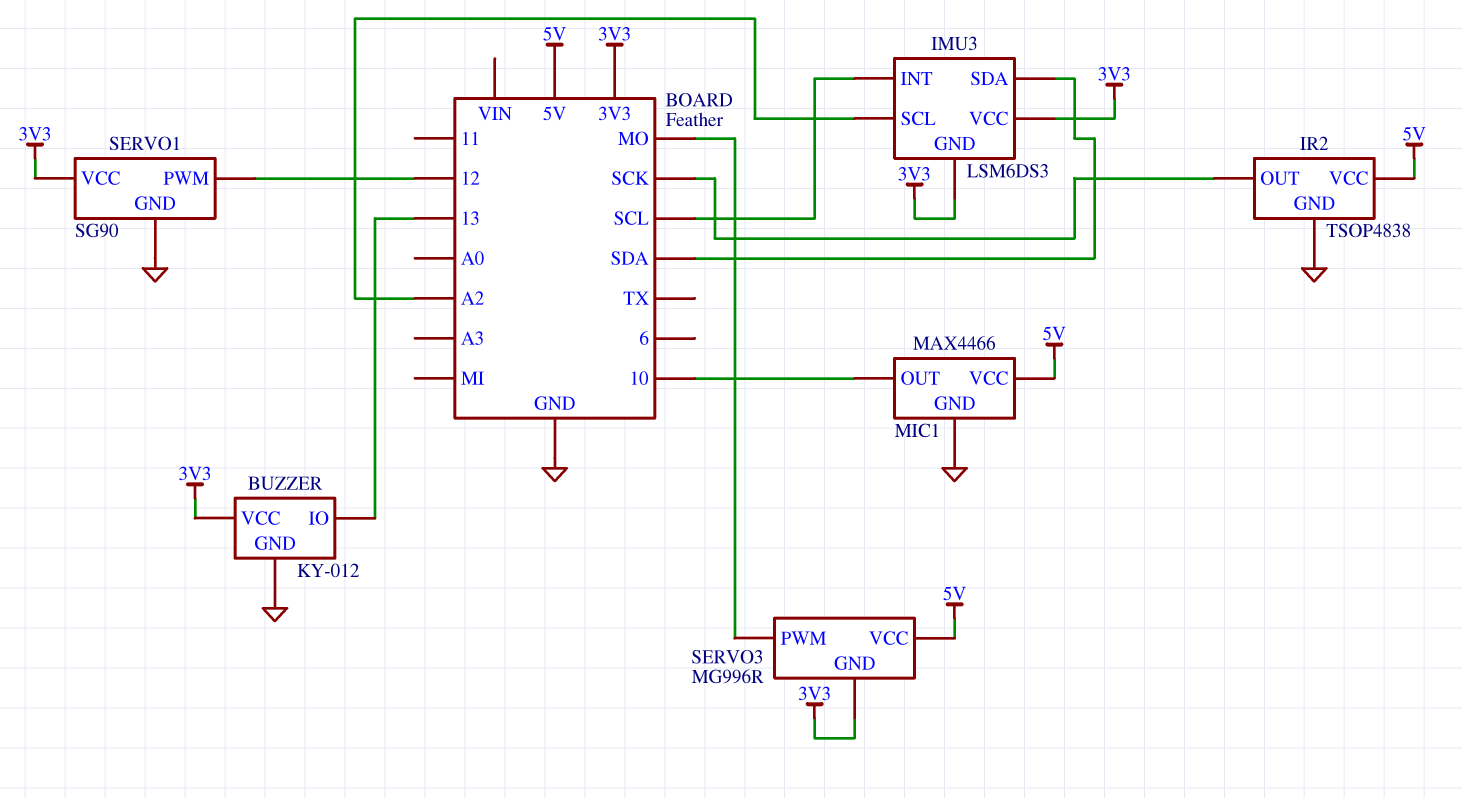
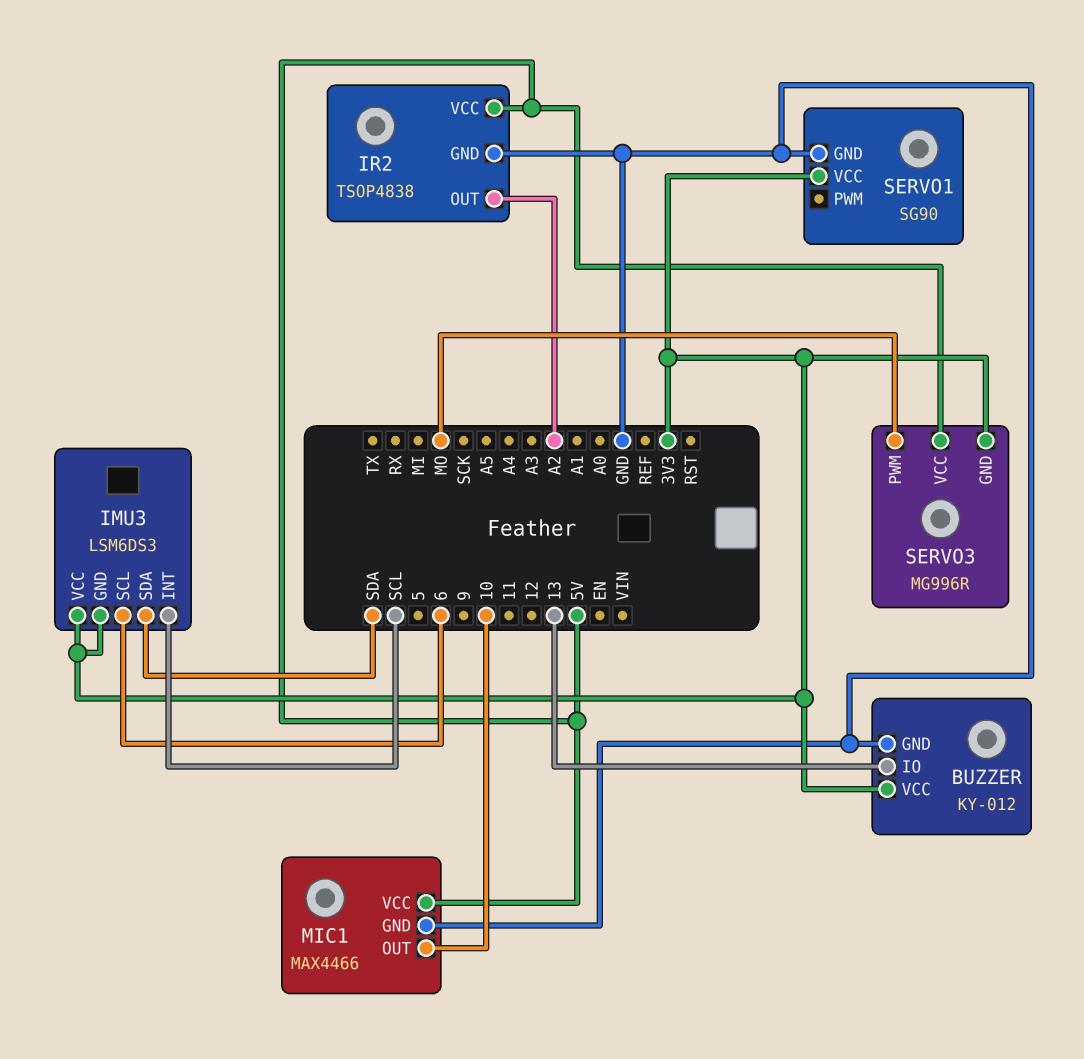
IMU3 pin SCL: A2 -> 6
IR2 pin OUT: SCK -> A2
SERVO1 pin PWM: 12 -> none

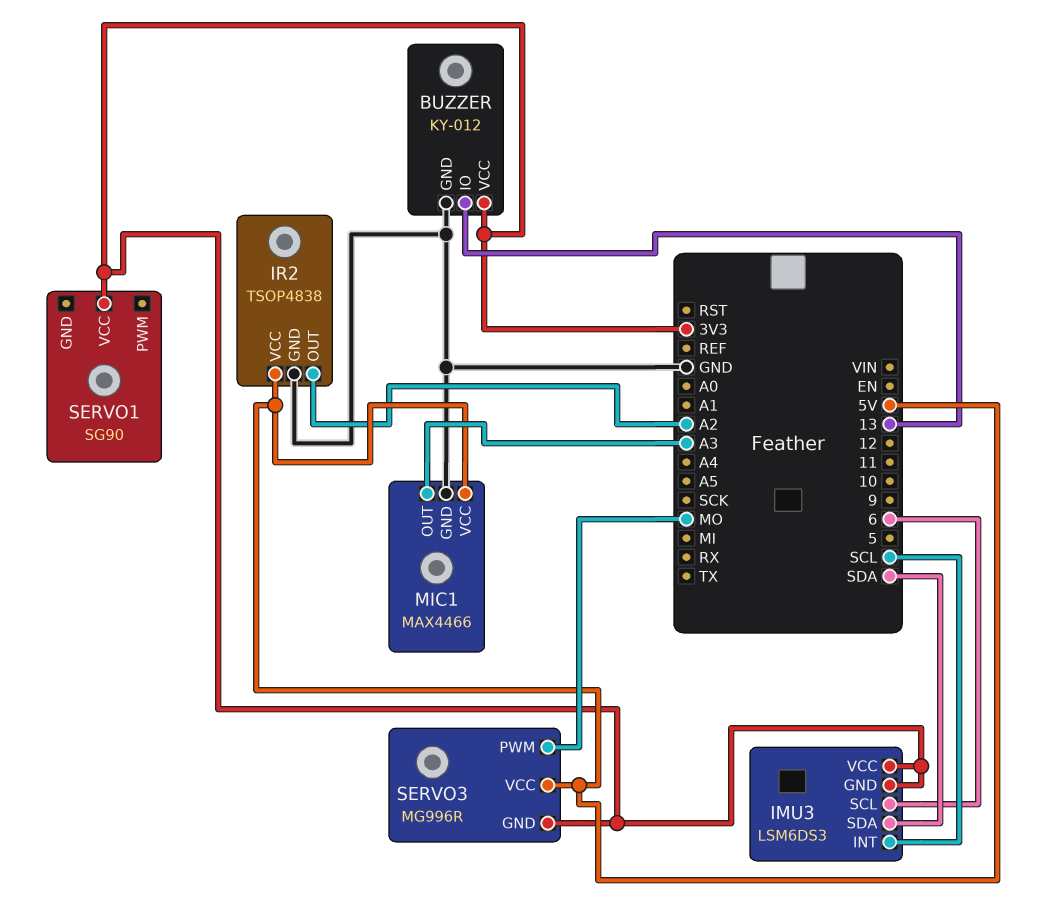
MIC1 pin OUT: 10 -> A3
SERVO1 pin GND: GND -> none

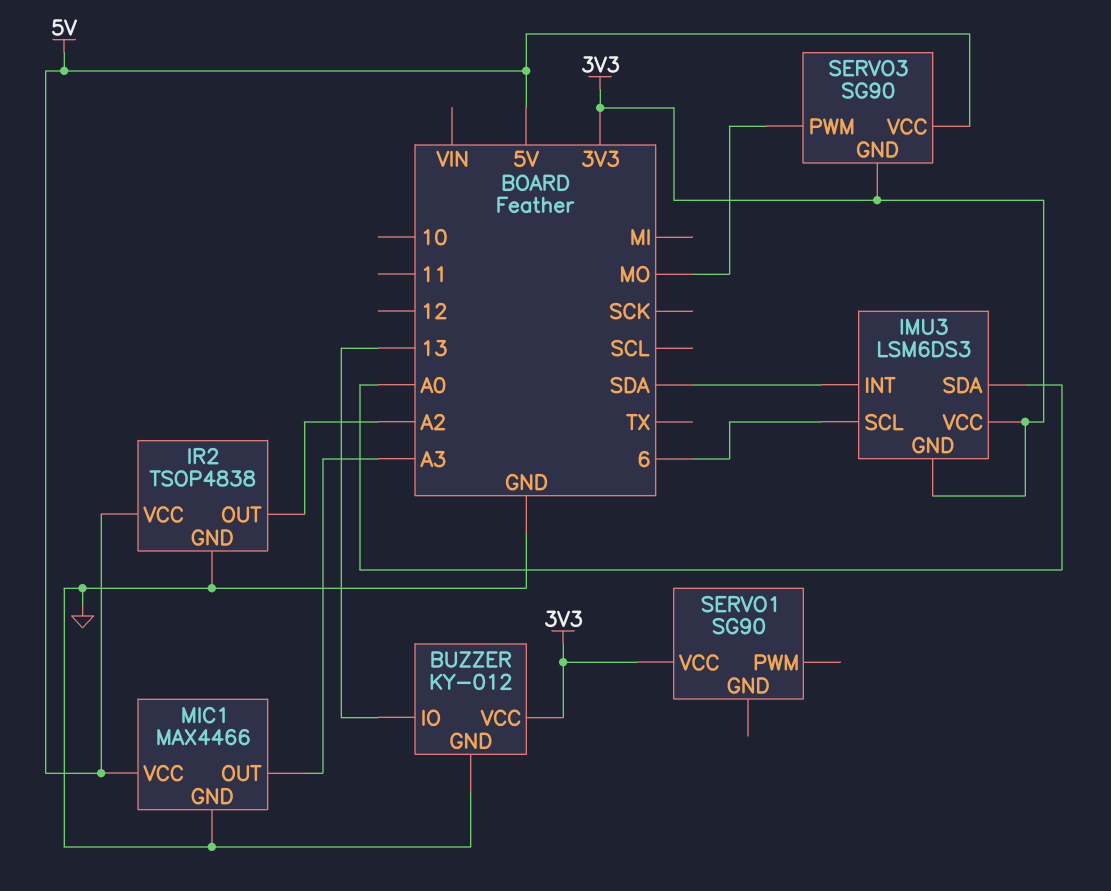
IMU3 pin INT: SCL -> SDA
IMU3 pin SDA: SDA -> A0
SERVO3: MG996R -> SG90

